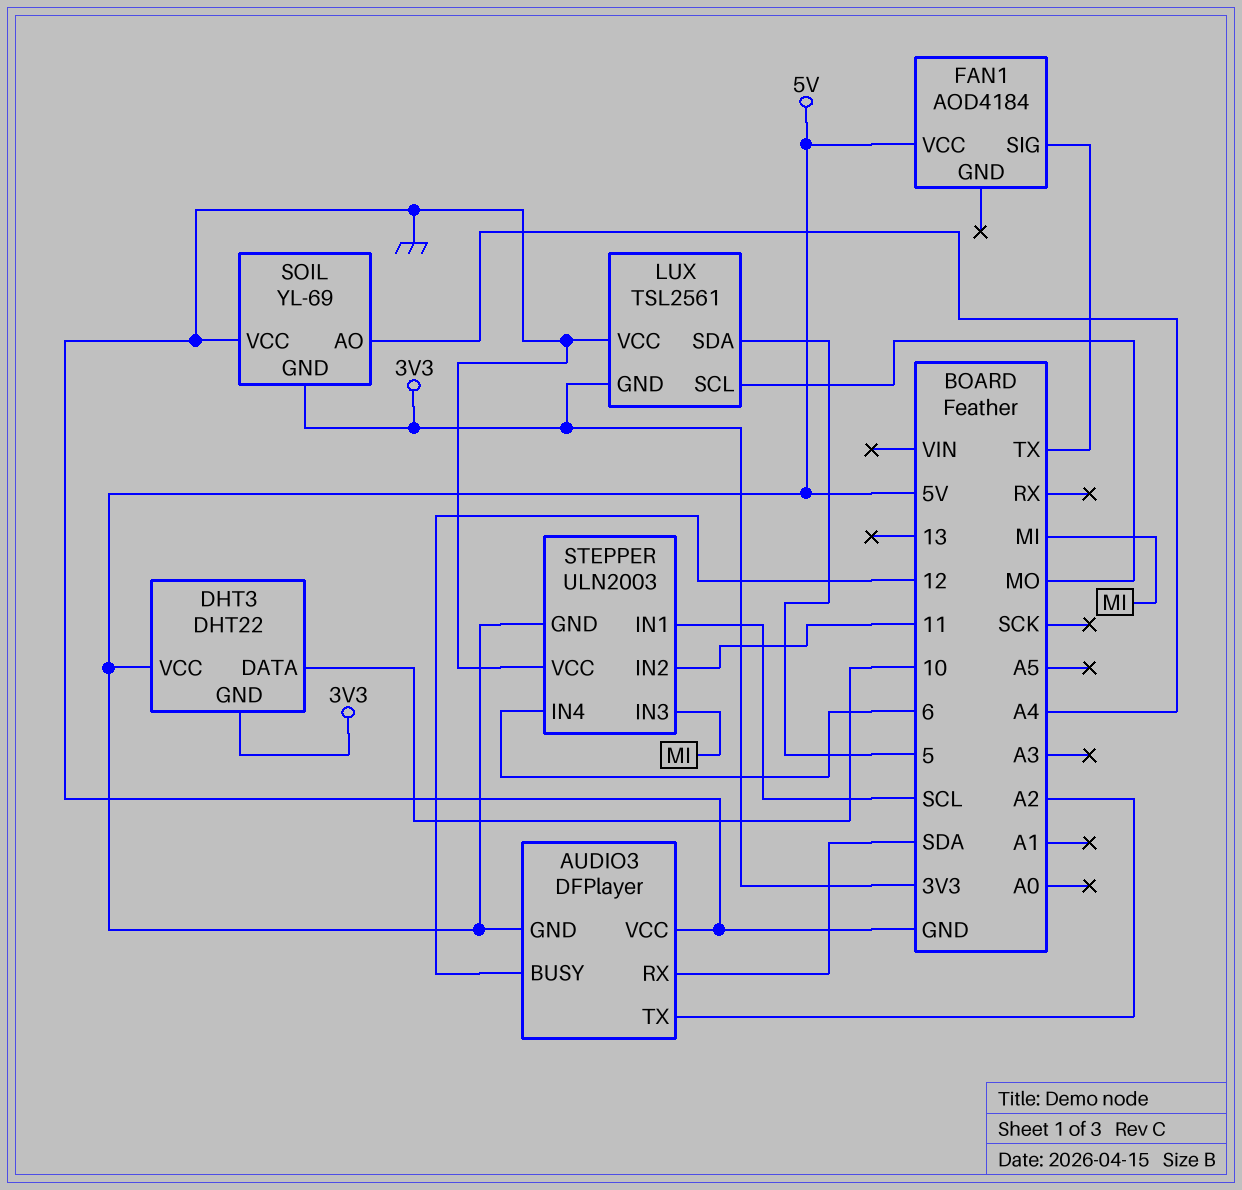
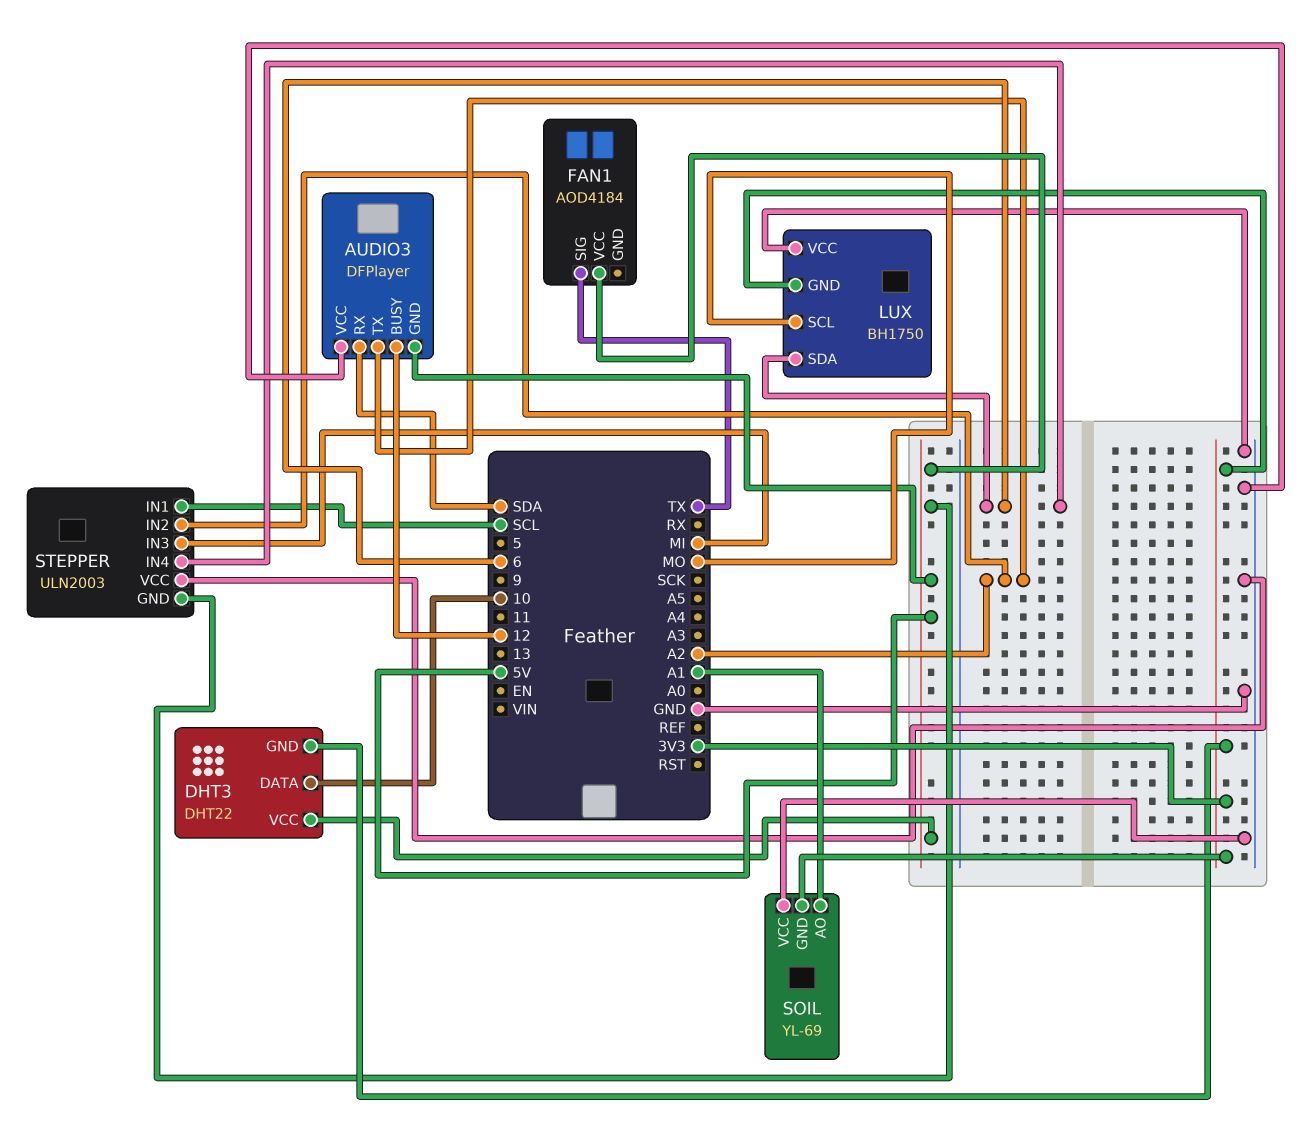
LUX: TSL2561 -> BH1750
LUX pin SDA: 5 -> 6
SOIL pin AO: A4 -> A1
STEPPER pin IN2: 11 -> A2

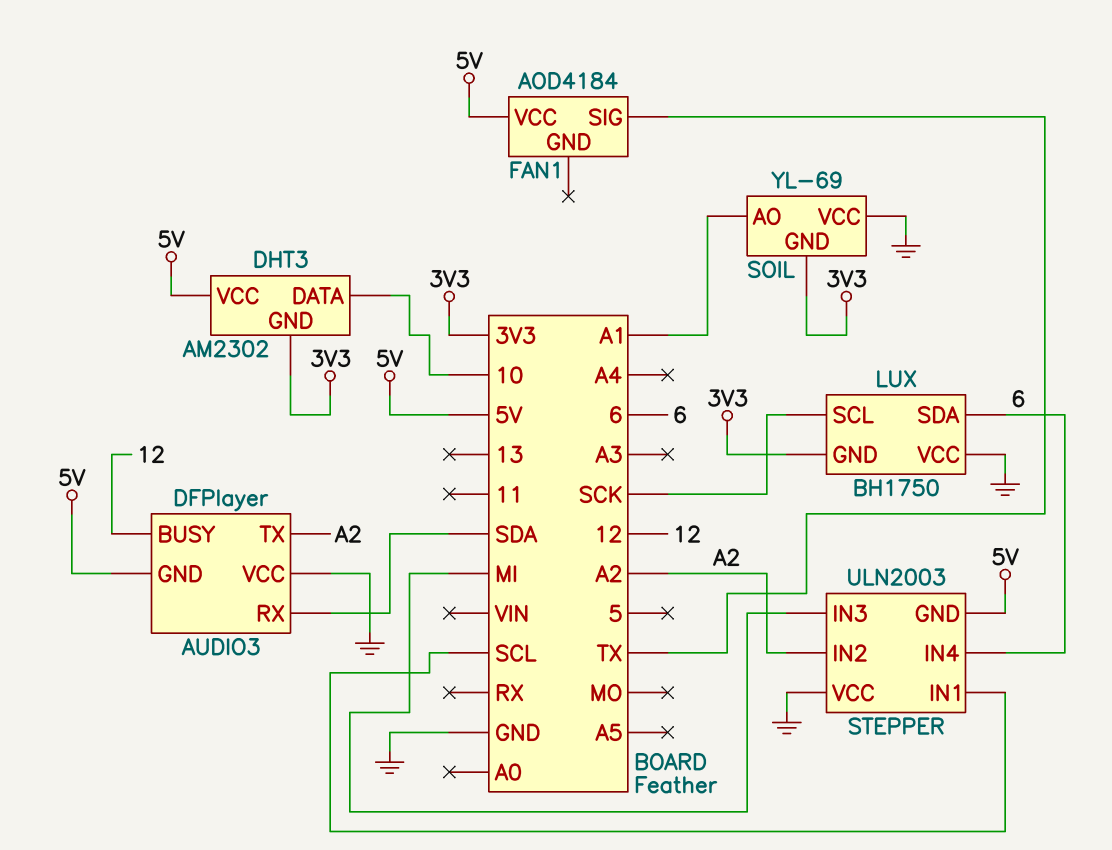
DHT3: DHT22 -> AM2302
LUX pin SCL: MO -> SCK

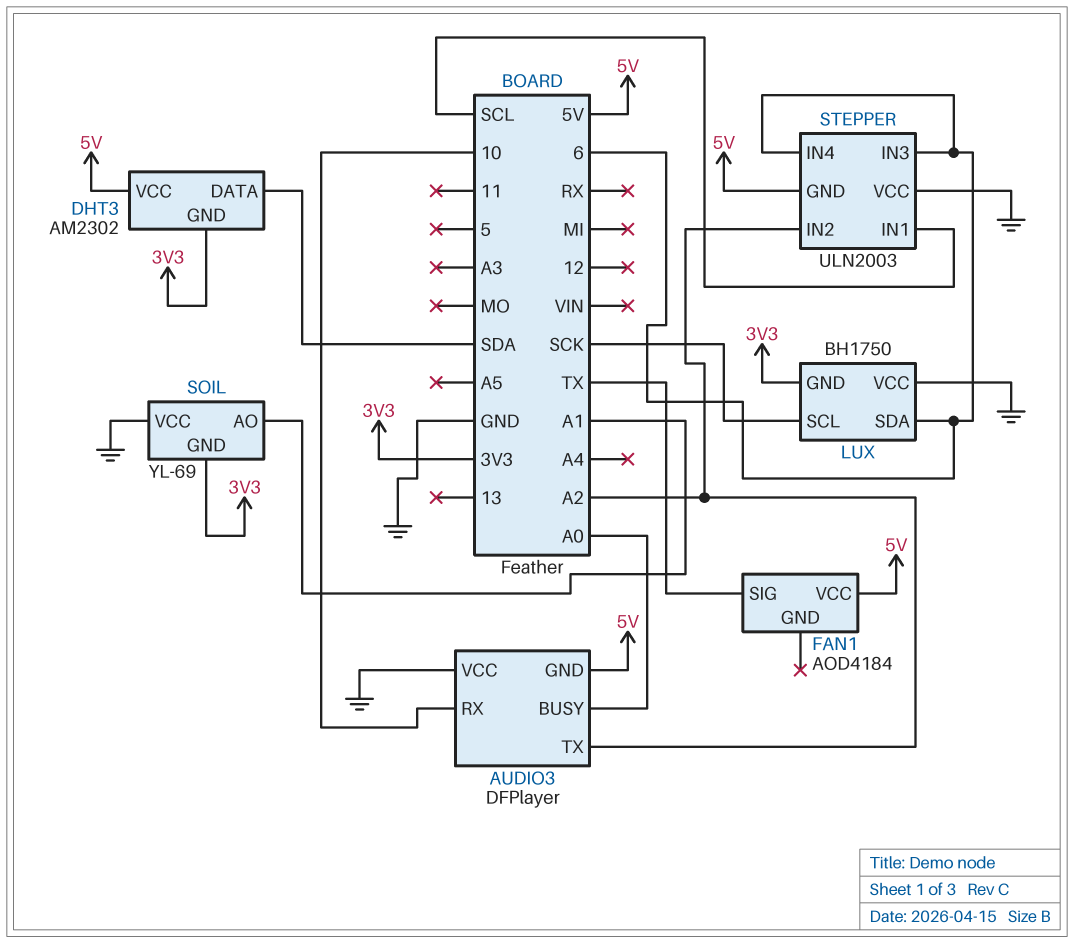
AUDIO3 pin BUSY: 12 -> A0
AUDIO3 pin RX: SDA -> 10
DHT3 pin DATA: 10 -> SDA
STEPPER pin IN3: MI -> 6

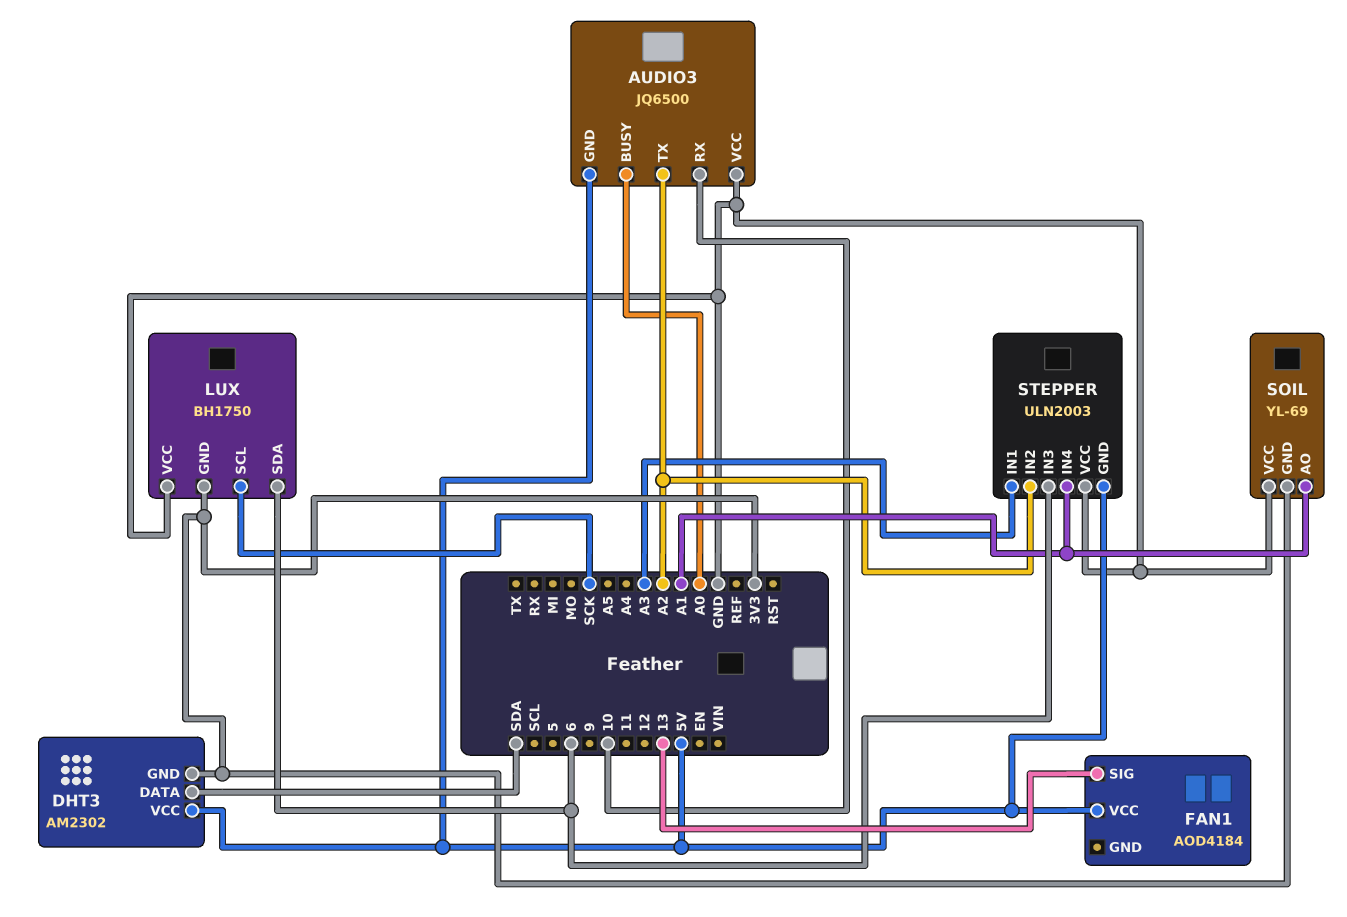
AUDIO3: DFPlayer -> JQ6500
FAN1 pin SIG: TX -> 13
STEPPER pin IN1: SCL -> A3
STEPPER pin IN4: 6 -> A1

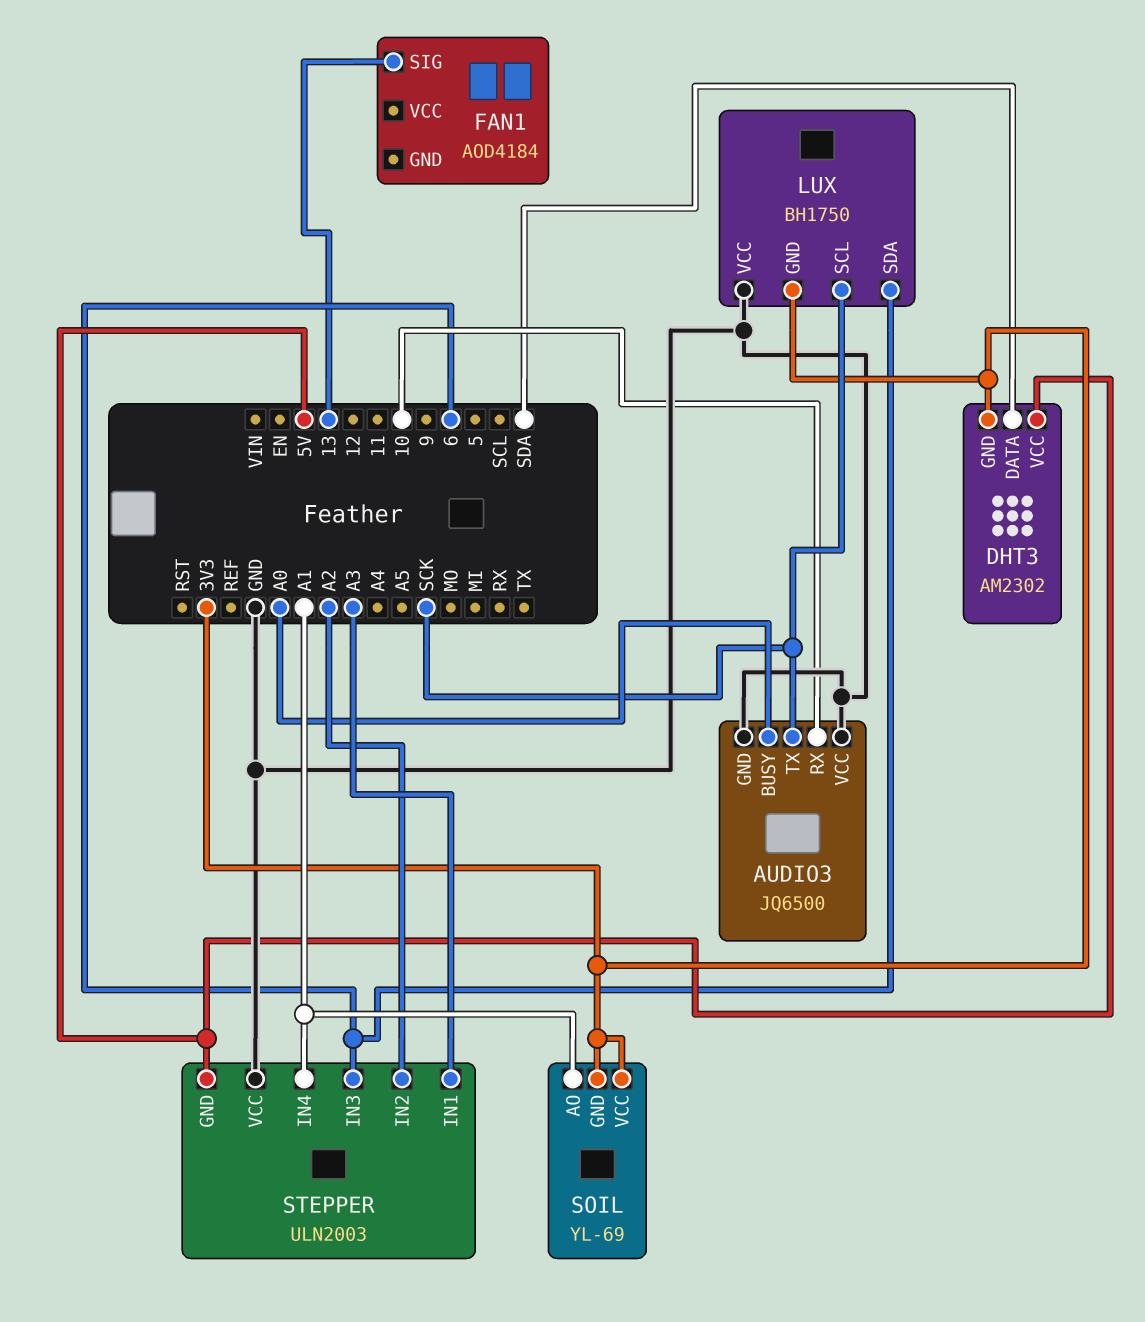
AUDIO3 pin GND: 5V -> GND
AUDIO3 pin TX: A2 -> SCK
FAN1 pin VCC: 5V -> none
SOIL pin VCC: GND -> 3V3

